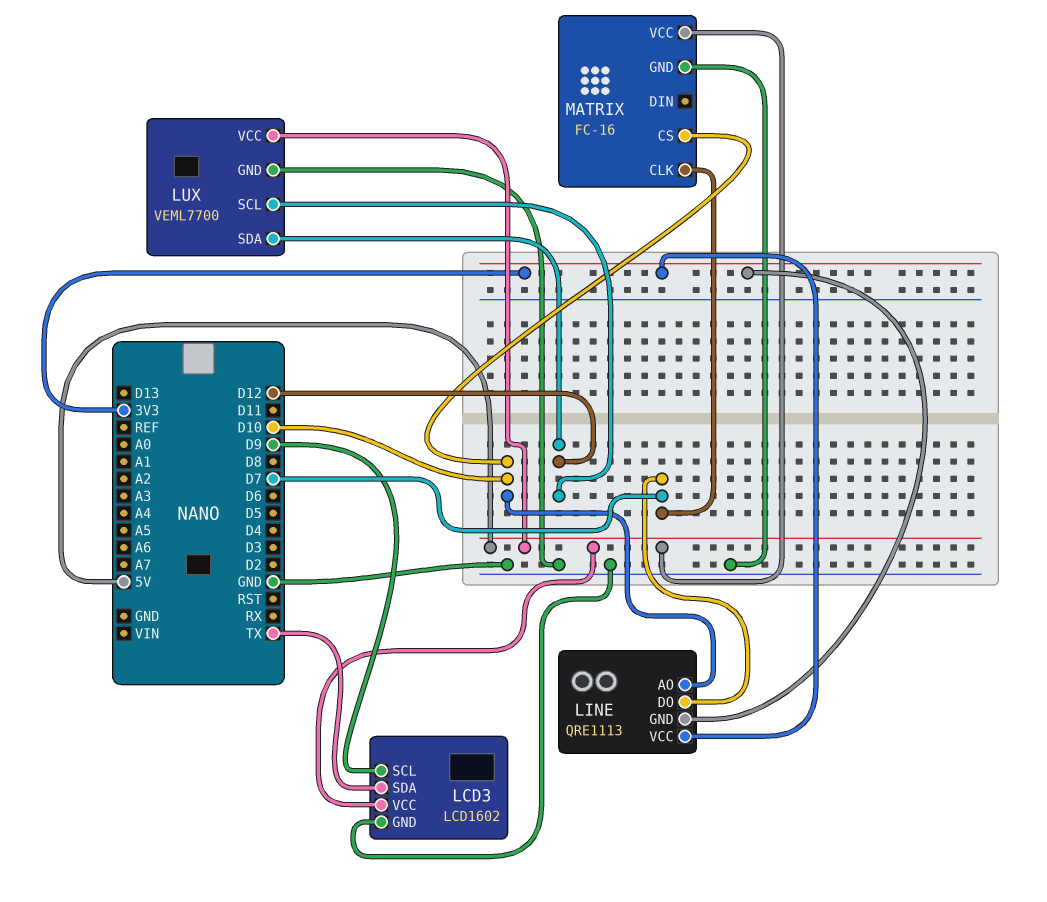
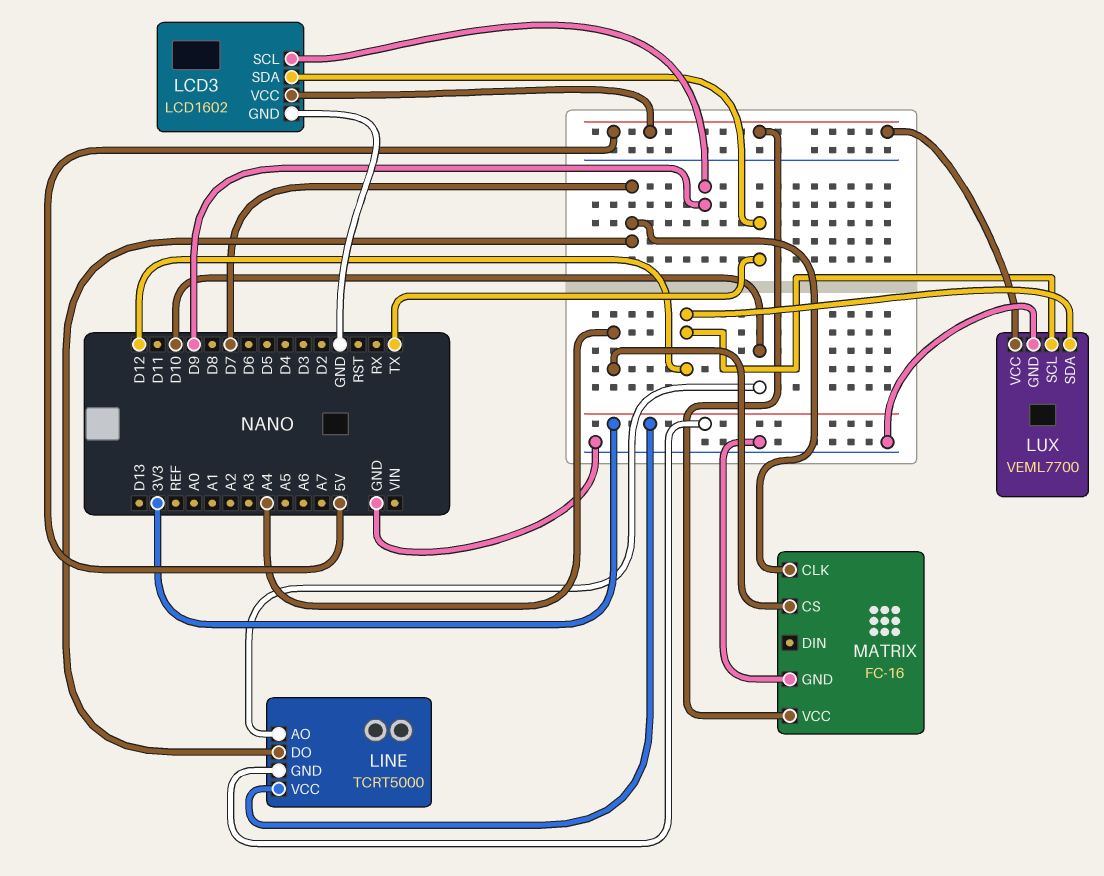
LINE: QRE1113 -> TCRT5000
MATRIX pin CS: D10 -> A4

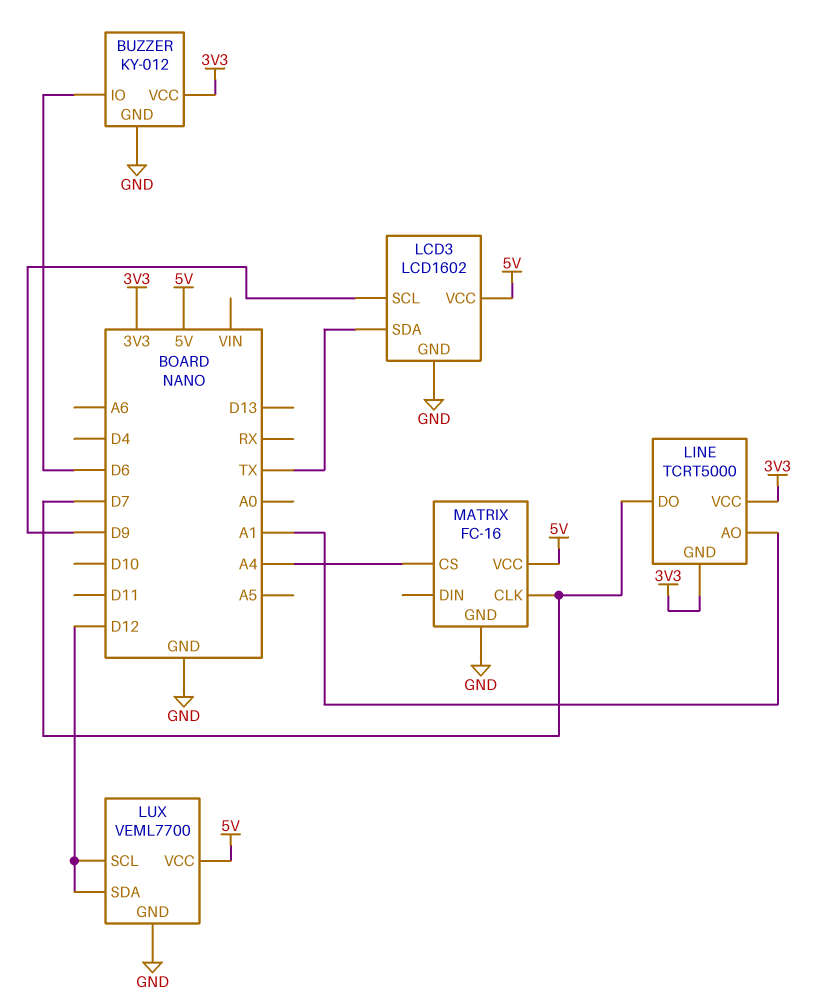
BUZZER: none -> KY-012
BUZZER pin GND: none -> GND
BUZZER pin IO: none -> D6
BUZZER pin VCC: none -> 3V3
LINE pin AO: D10 -> A1

